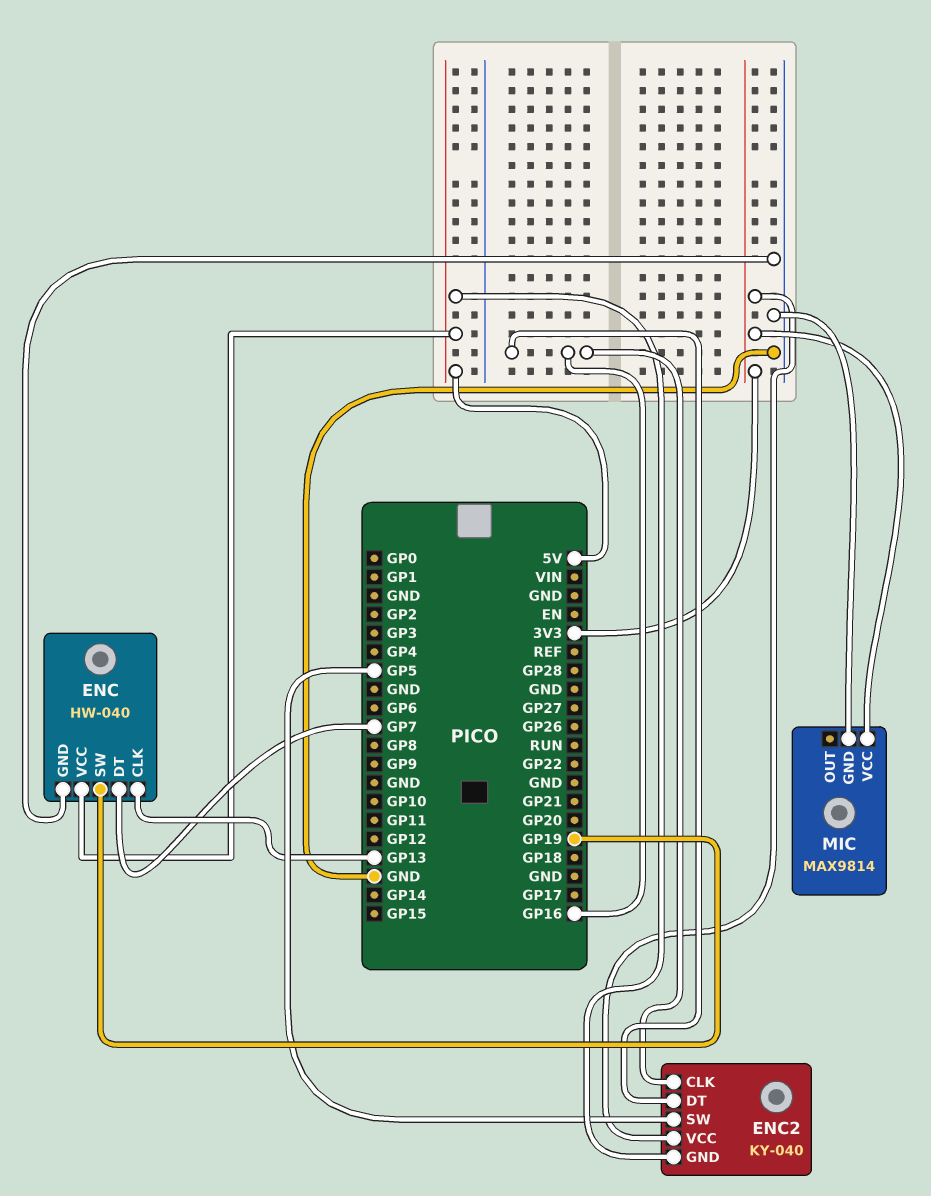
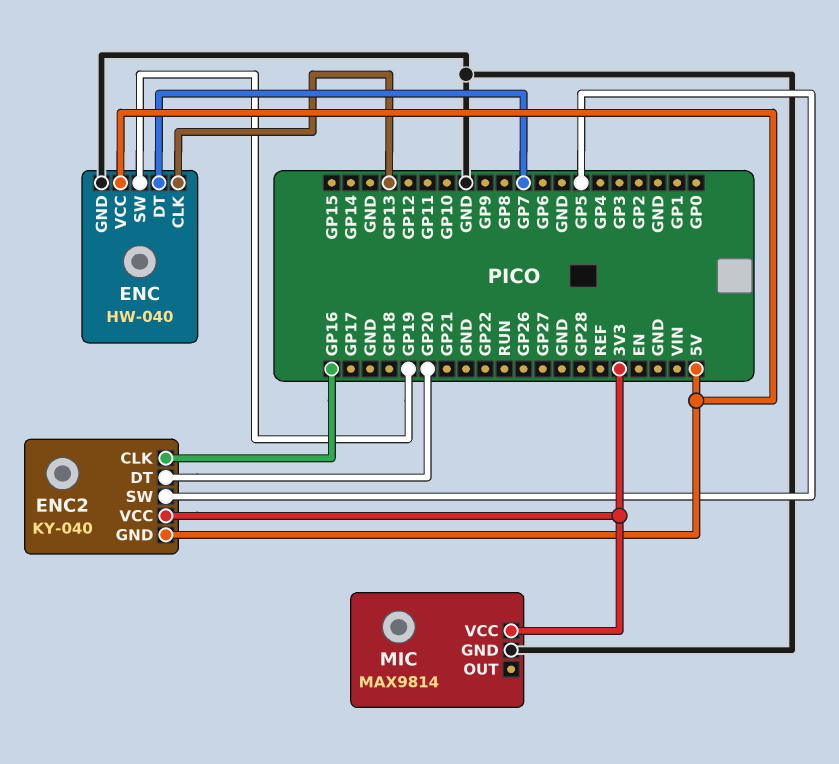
ENC2 pin DT: GP16 -> GP20

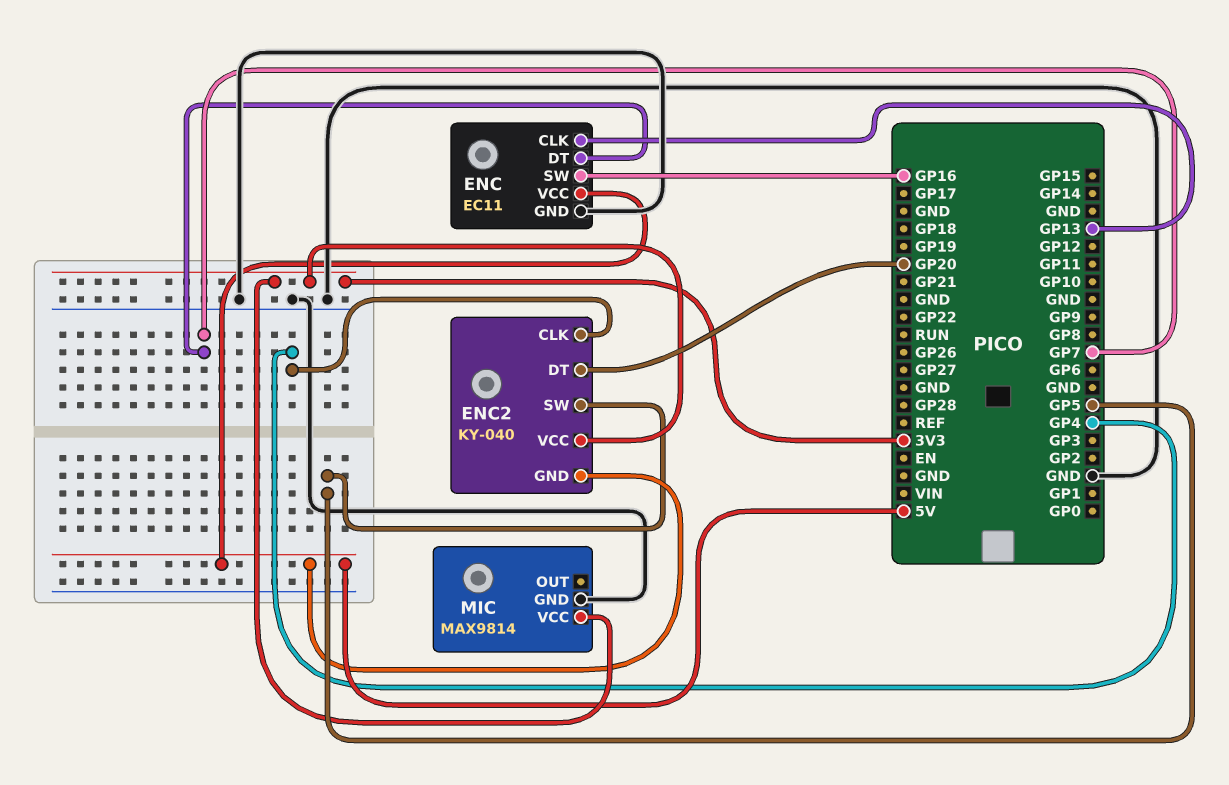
ENC: HW-040 -> EC11
ENC pin SW: GP19 -> GP16
ENC2 pin CLK: GP16 -> GP4

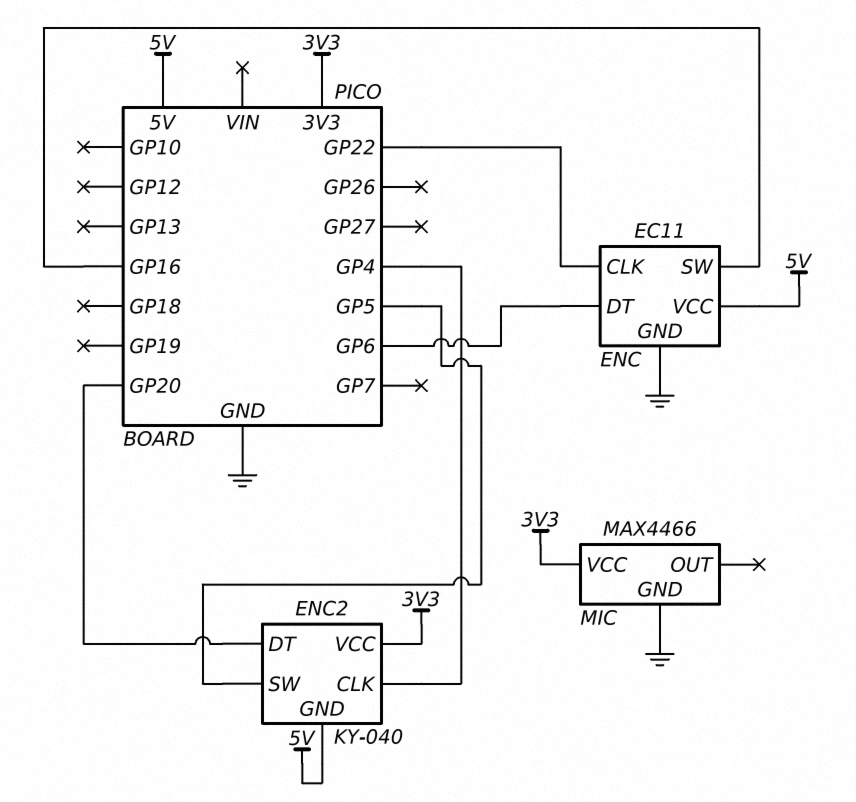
ENC pin CLK: GP13 -> GP22
ENC pin DT: GP7 -> GP6
MIC: MAX9814 -> MAX4466

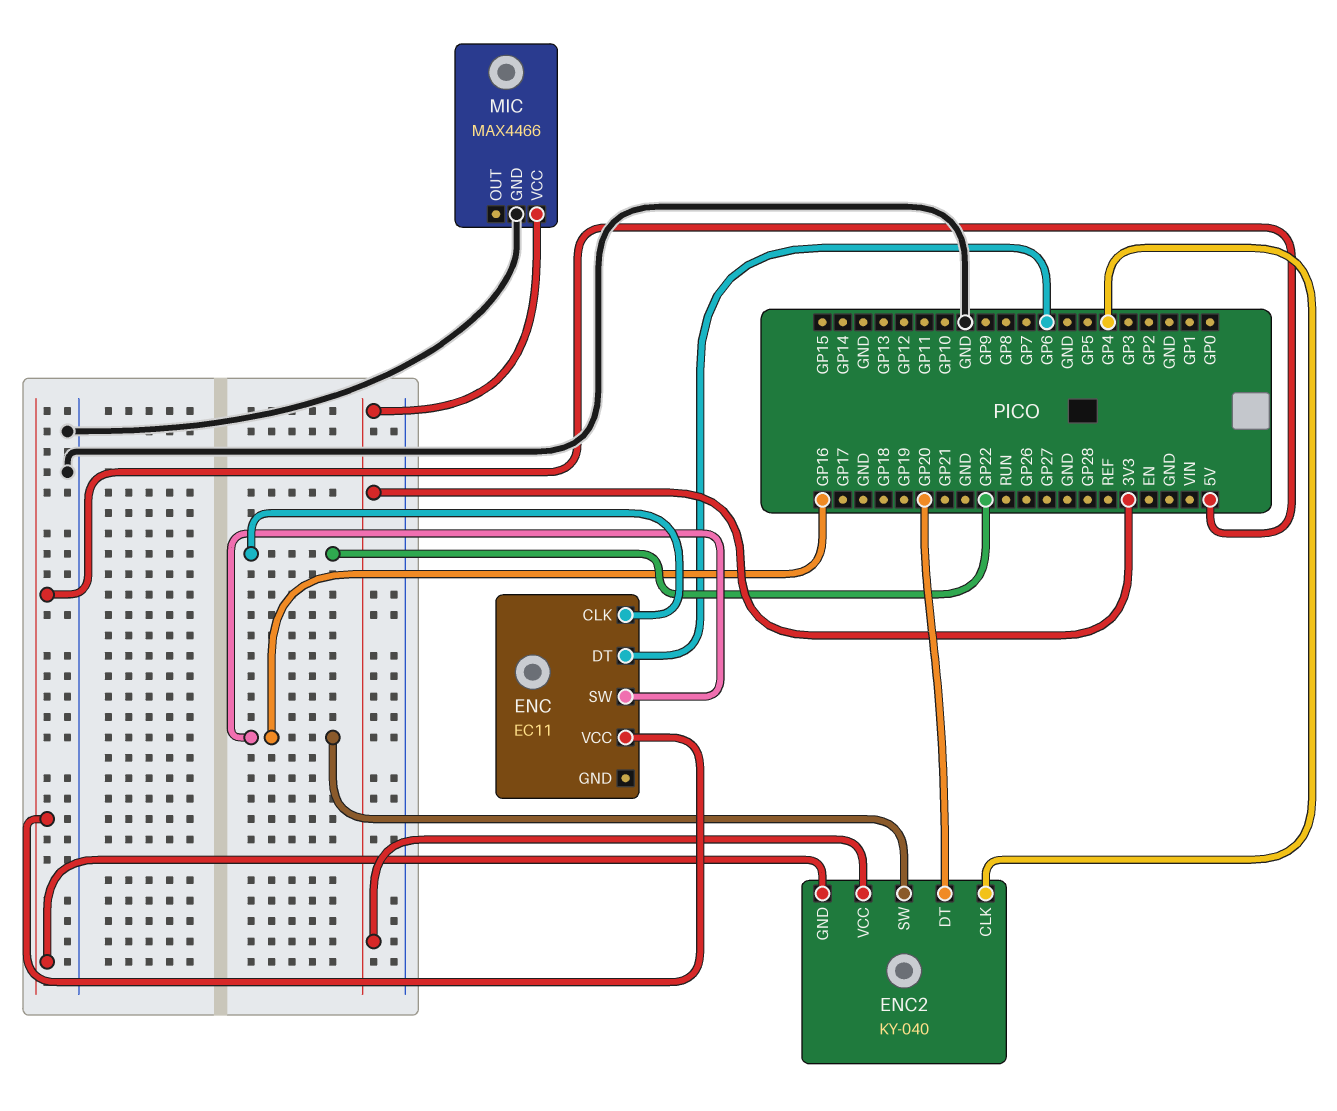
ENC pin GND: GND -> none
ENC2 pin SW: GP5 -> GP16

